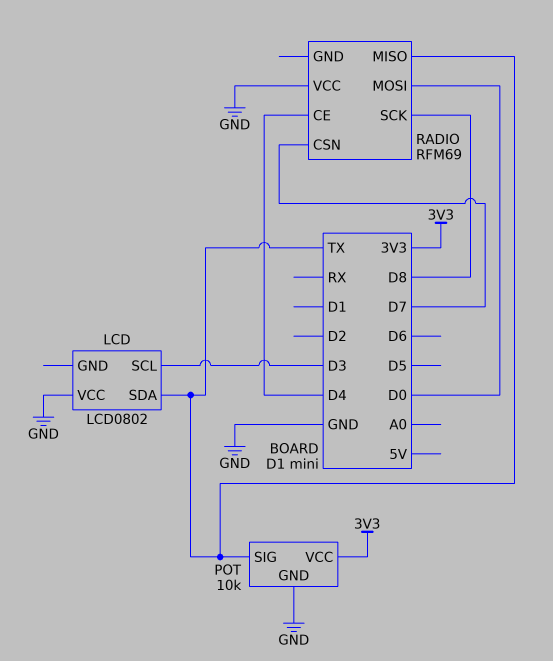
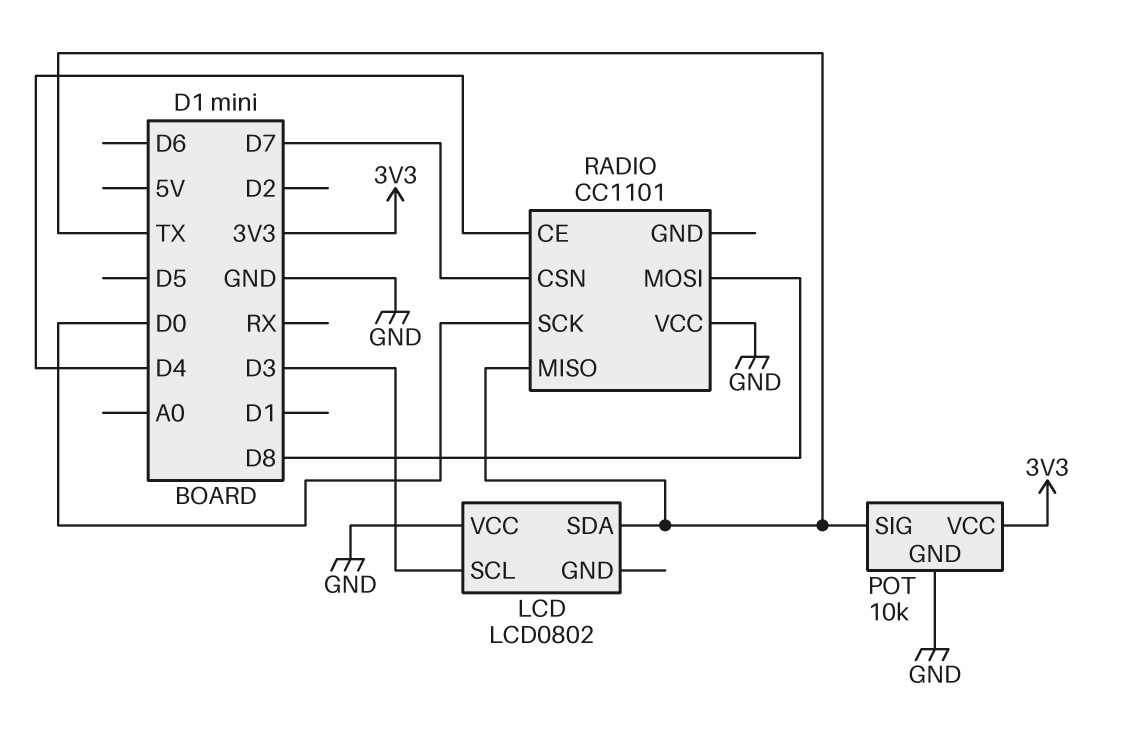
RADIO: RFM69 -> CC1101
RADIO pin MOSI: D0 -> D8
RADIO pin SCK: D8 -> D0

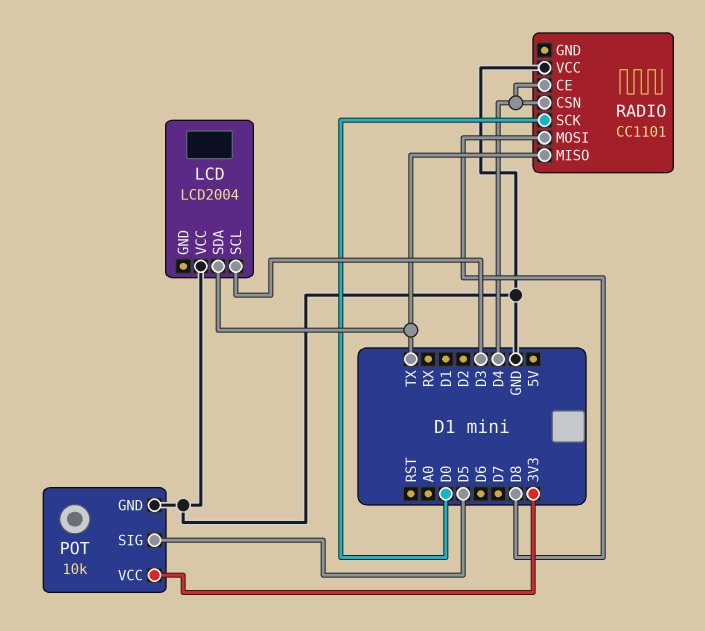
LCD: LCD0802 -> LCD2004
POT pin SIG: TX -> D5
RADIO pin CSN: D7 -> D4

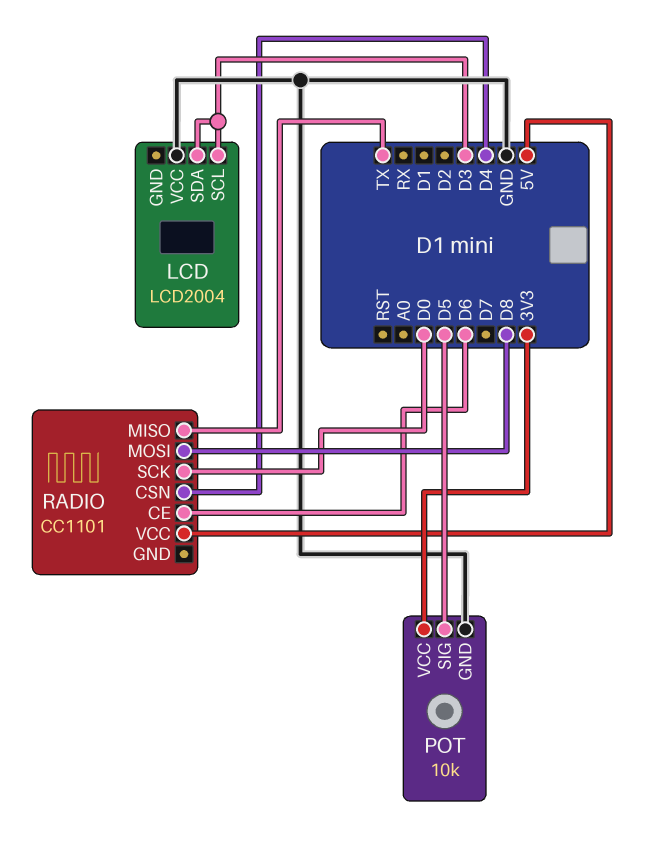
LCD pin SDA: TX -> D3
RADIO pin CE: D4 -> D6
RADIO pin VCC: GND -> 5V

